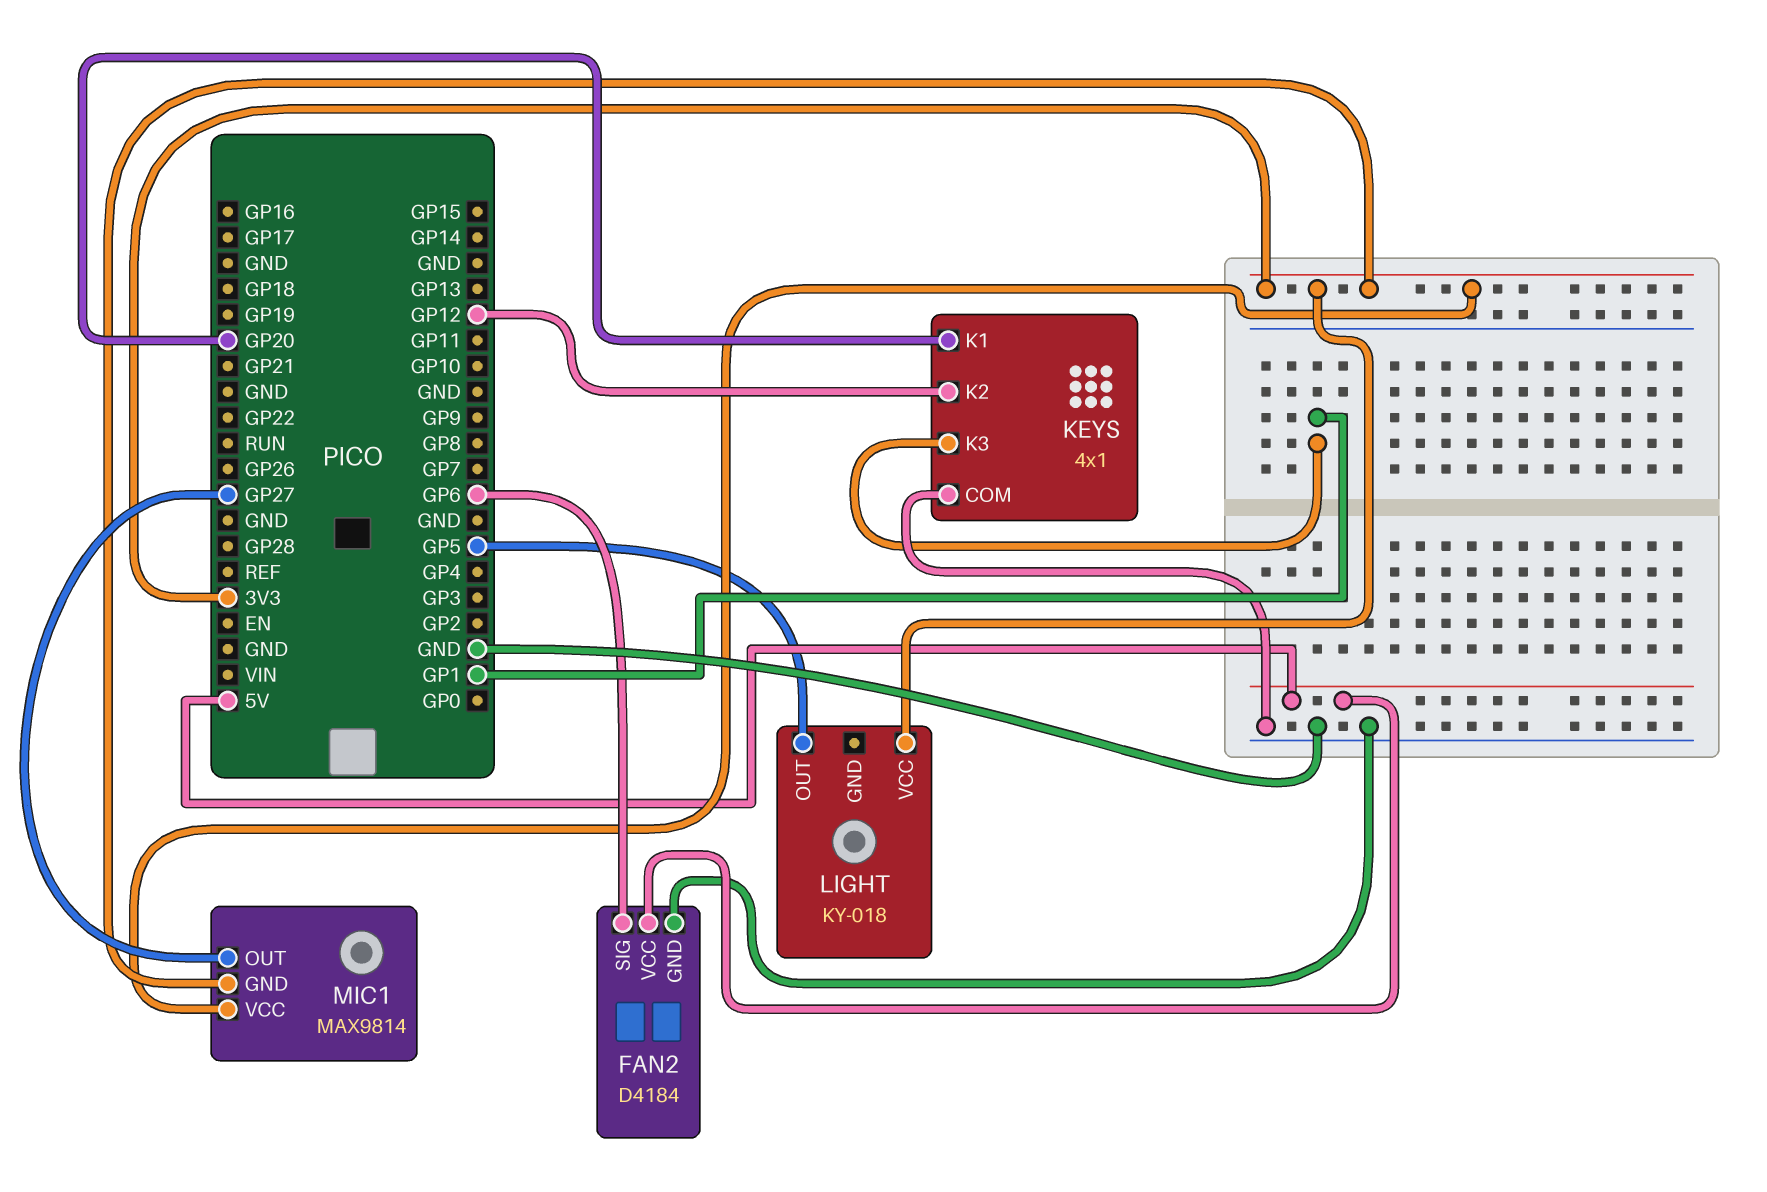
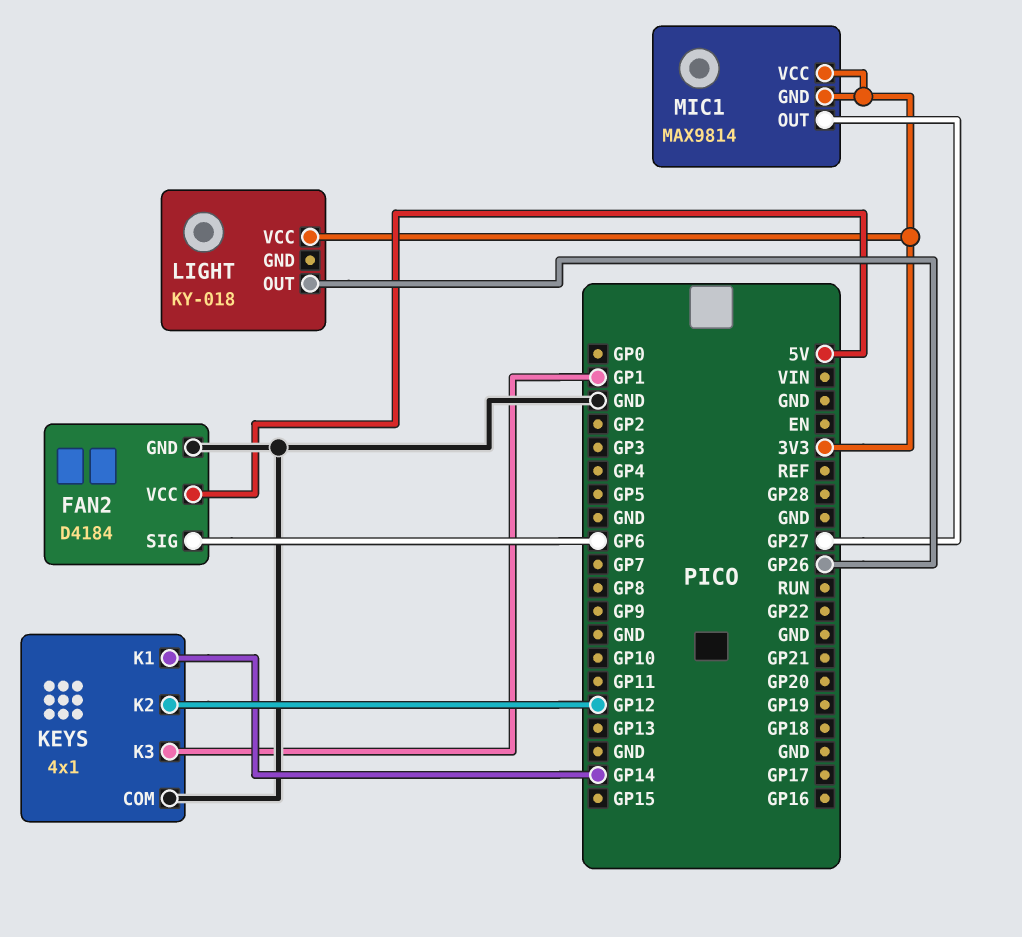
KEYS pin K1: GP20 -> GP14
LIGHT pin OUT: GP5 -> GP26

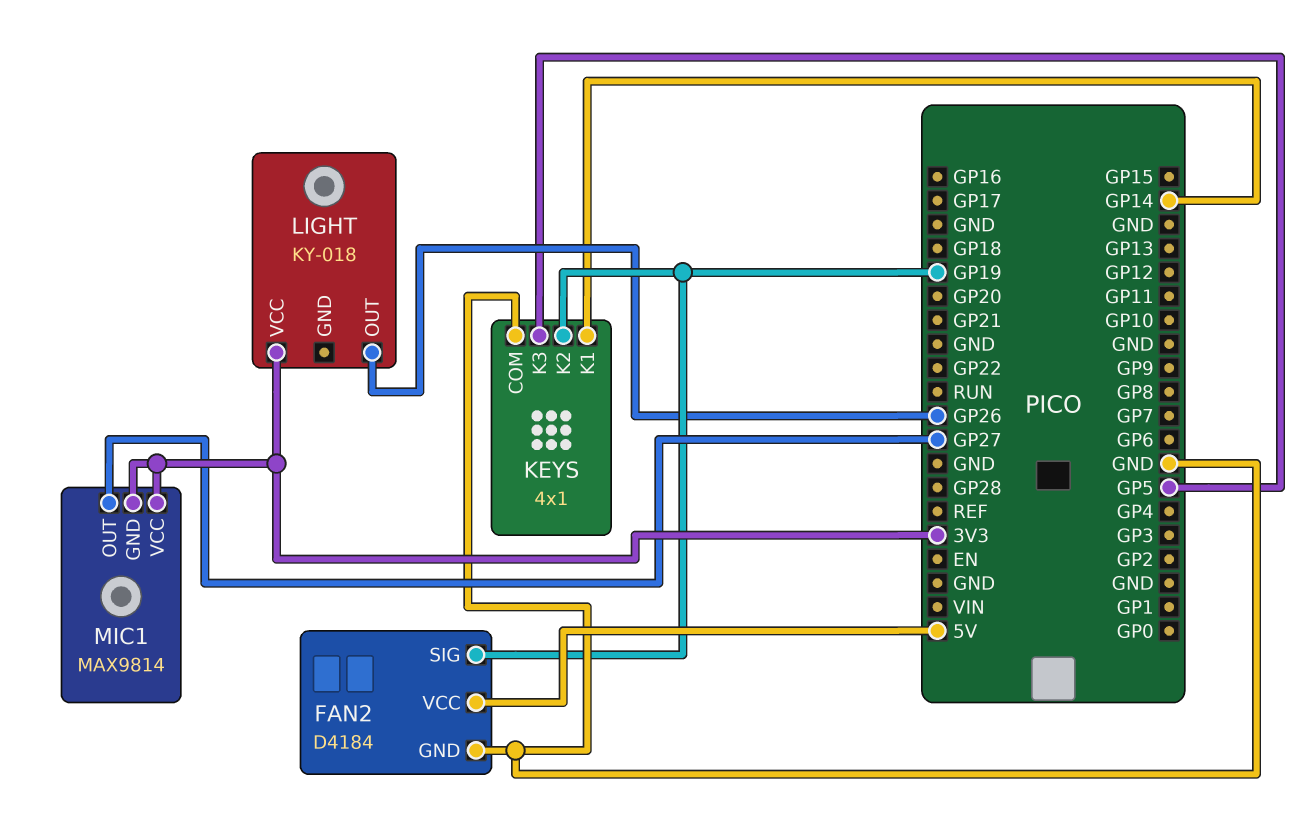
FAN2 pin SIG: GP6 -> GP19
KEYS pin K2: GP12 -> GP19
KEYS pin K3: GP1 -> GP5

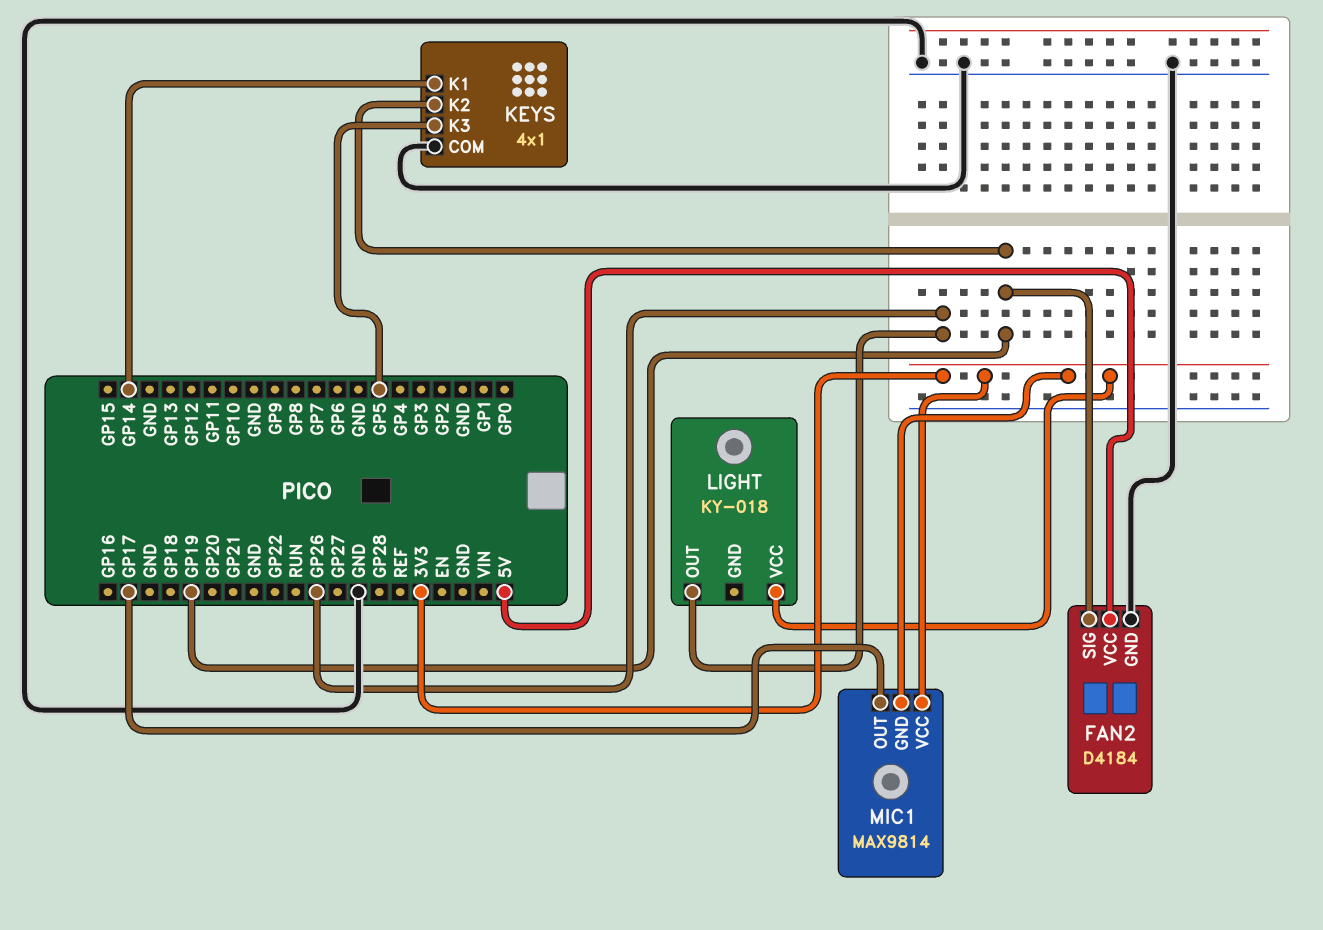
MIC1 pin OUT: GP27 -> GP17

